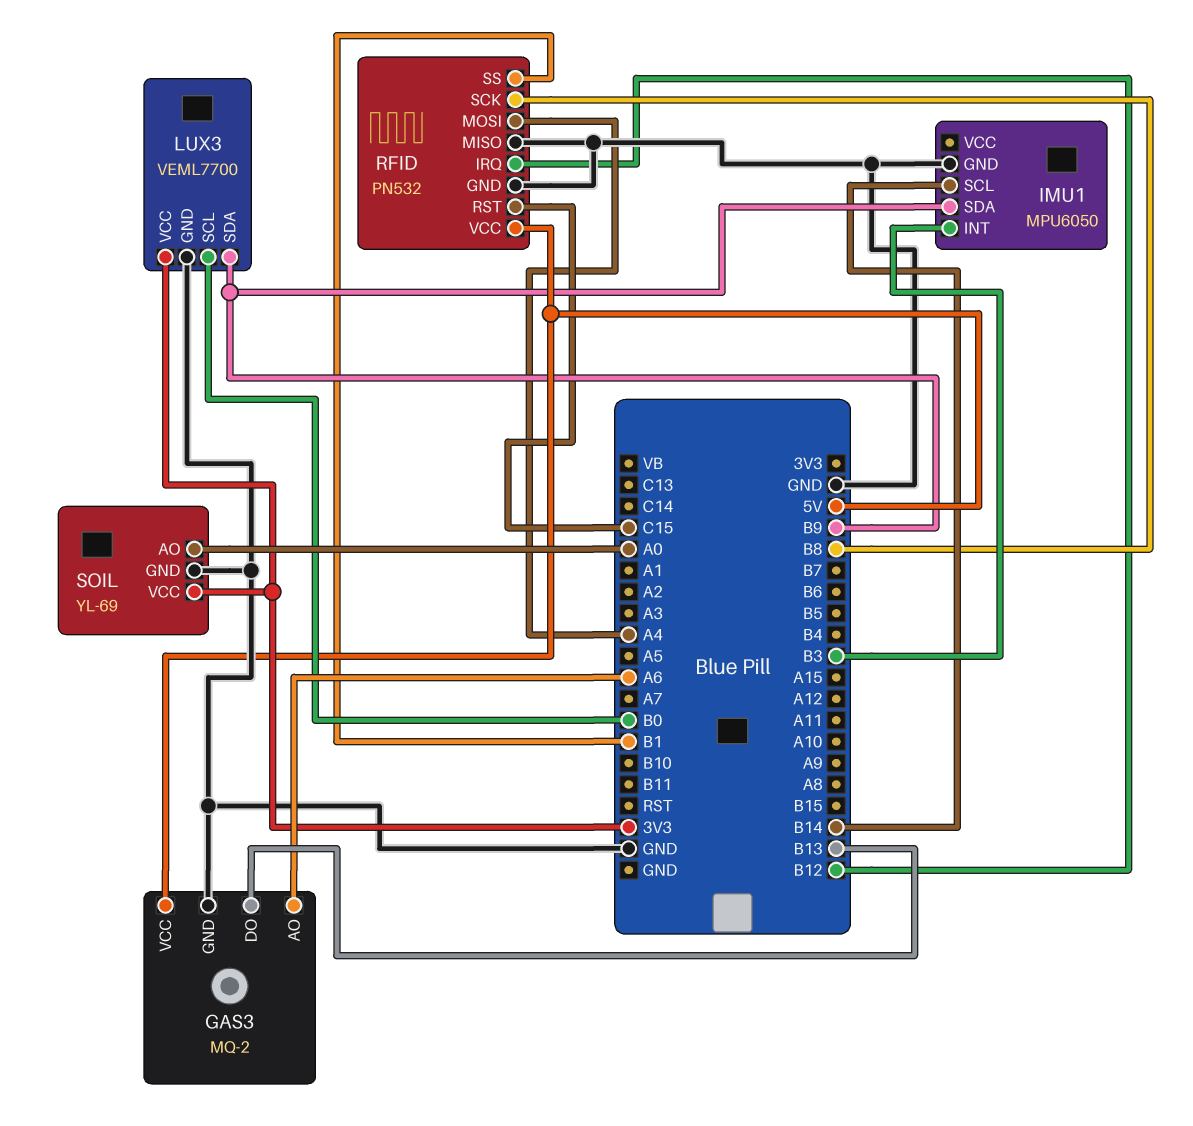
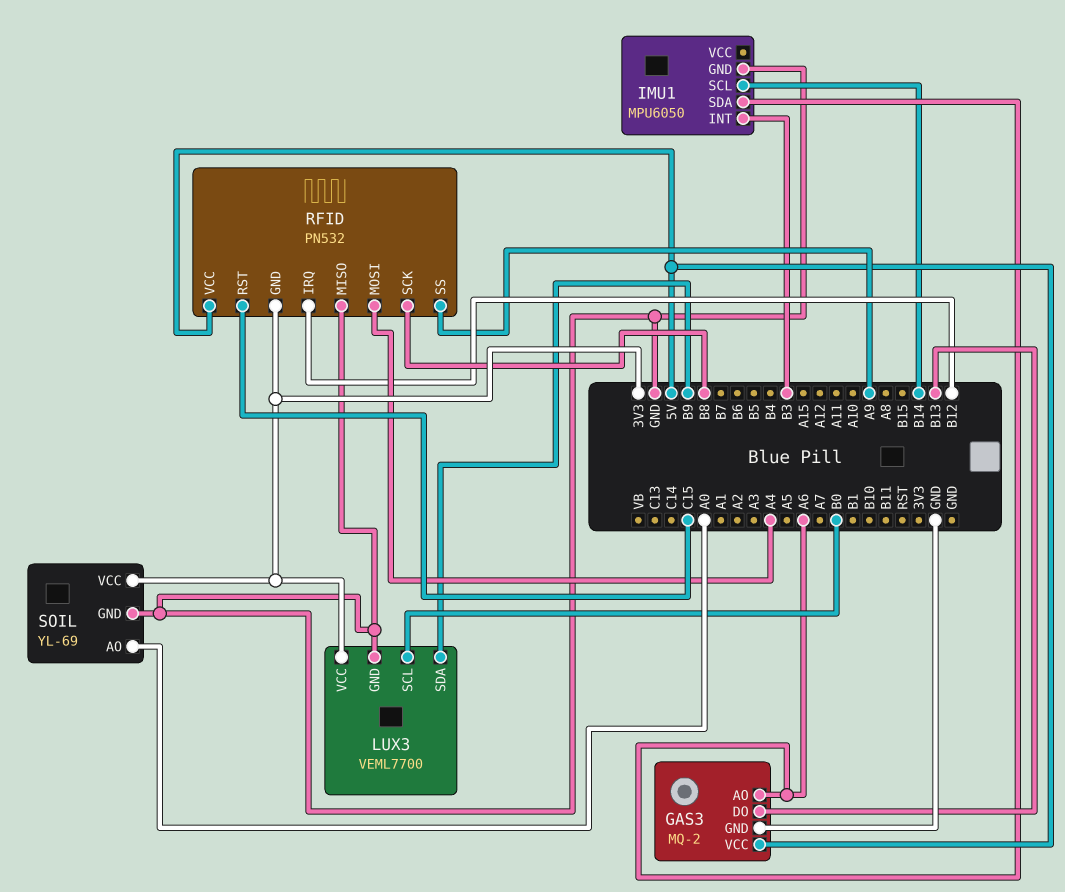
IMU1 pin SDA: B9 -> A6
RFID pin GND: GND -> 3V3
RFID pin SS: B1 -> A9

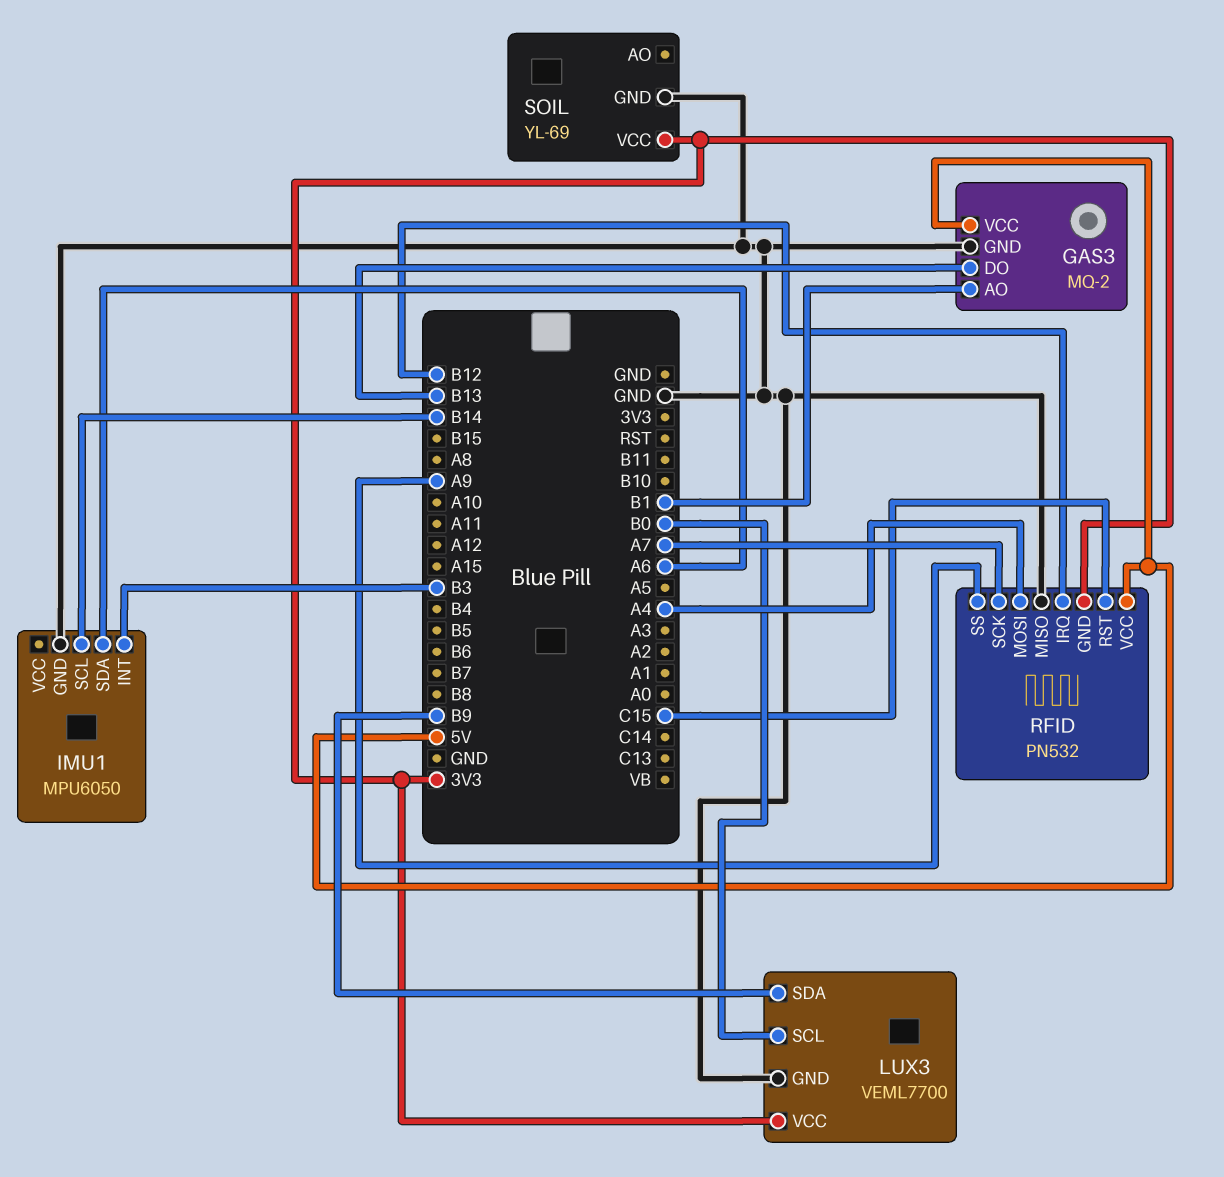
GAS3 pin AO: A6 -> B1
RFID pin SCK: B8 -> A7
SOIL pin AO: A0 -> none

